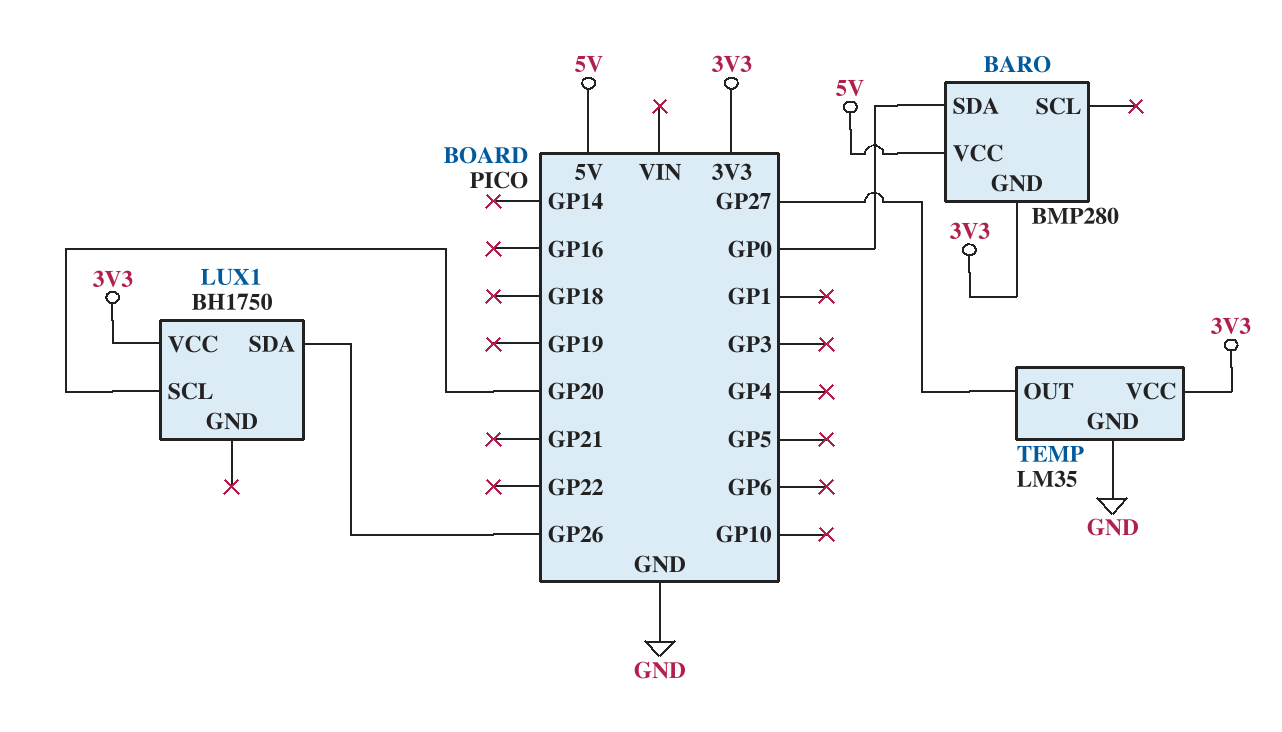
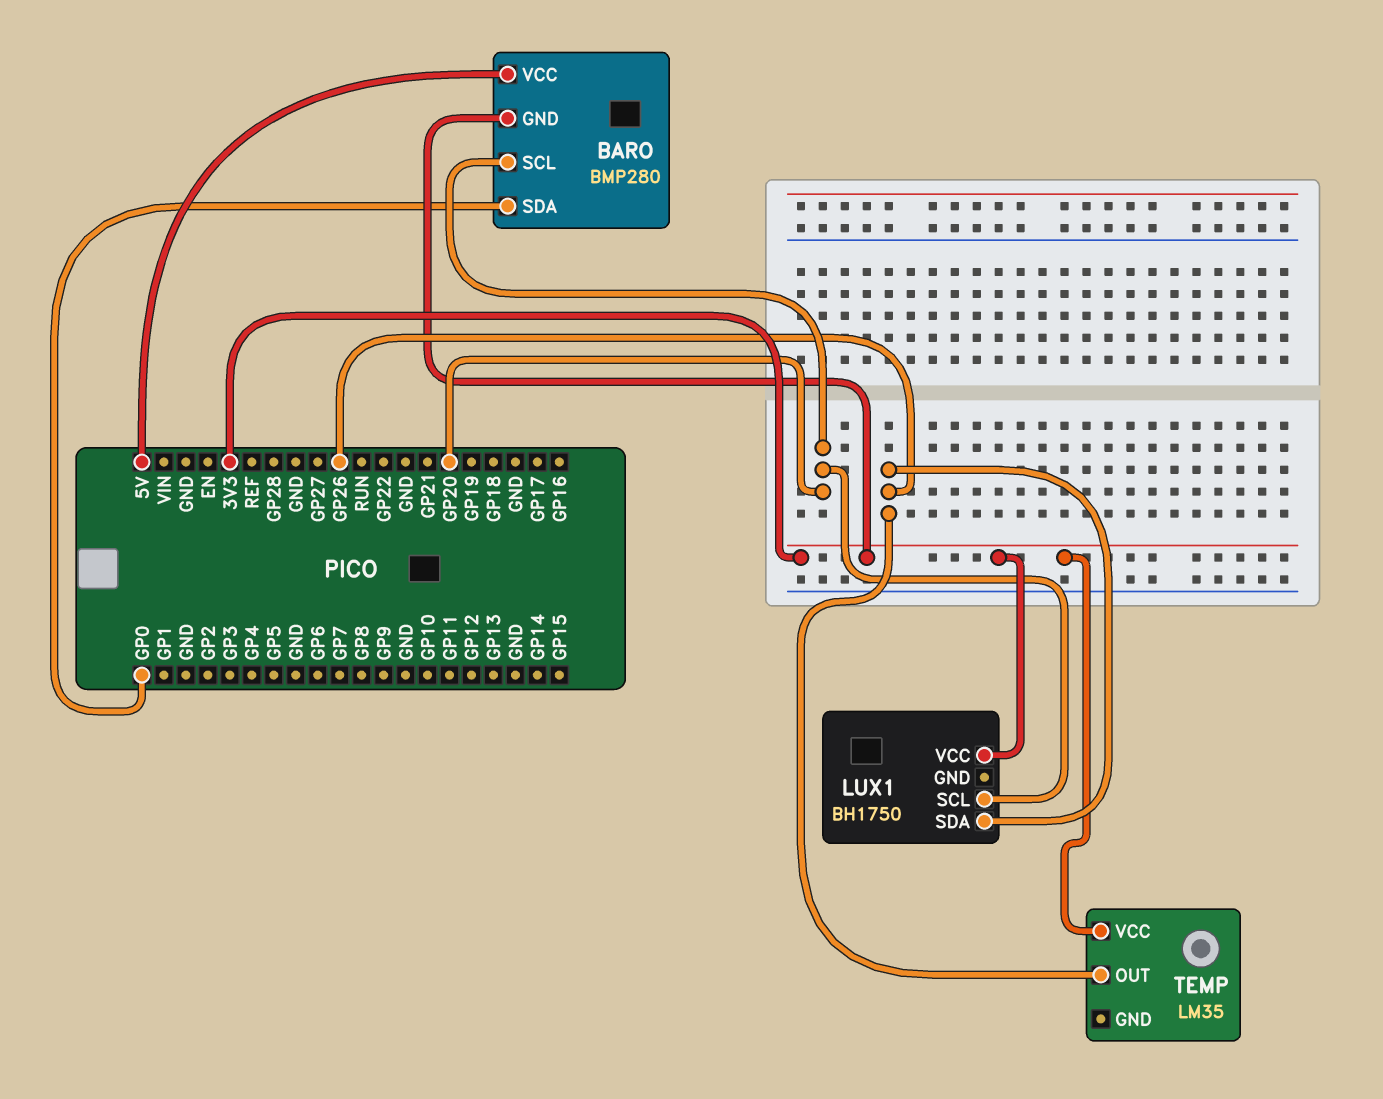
BARO pin SCL: none -> GP20
TEMP pin GND: GND -> none
TEMP pin OUT: GP27 -> GP26

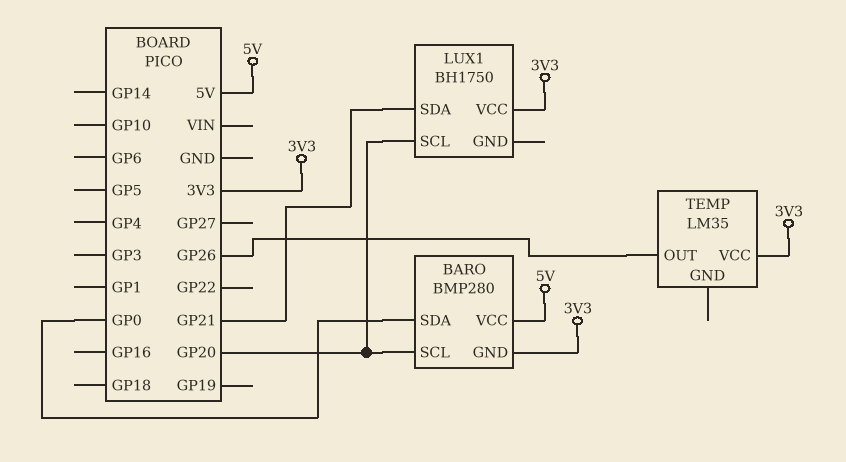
LUX1 pin SDA: GP26 -> GP21

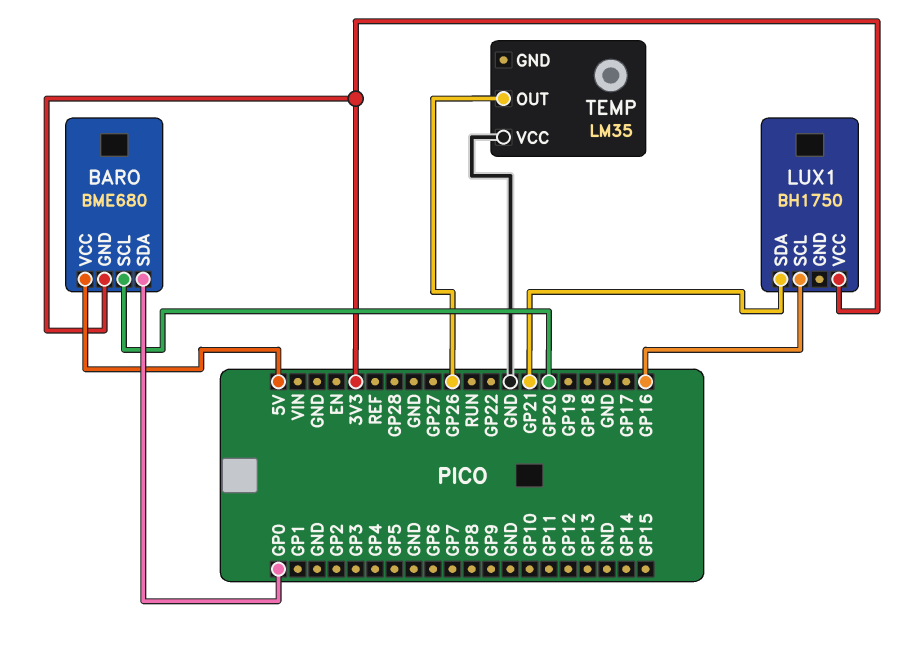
BARO: BMP280 -> BME680
LUX1 pin SCL: GP20 -> GP16
TEMP pin VCC: 3V3 -> GND

